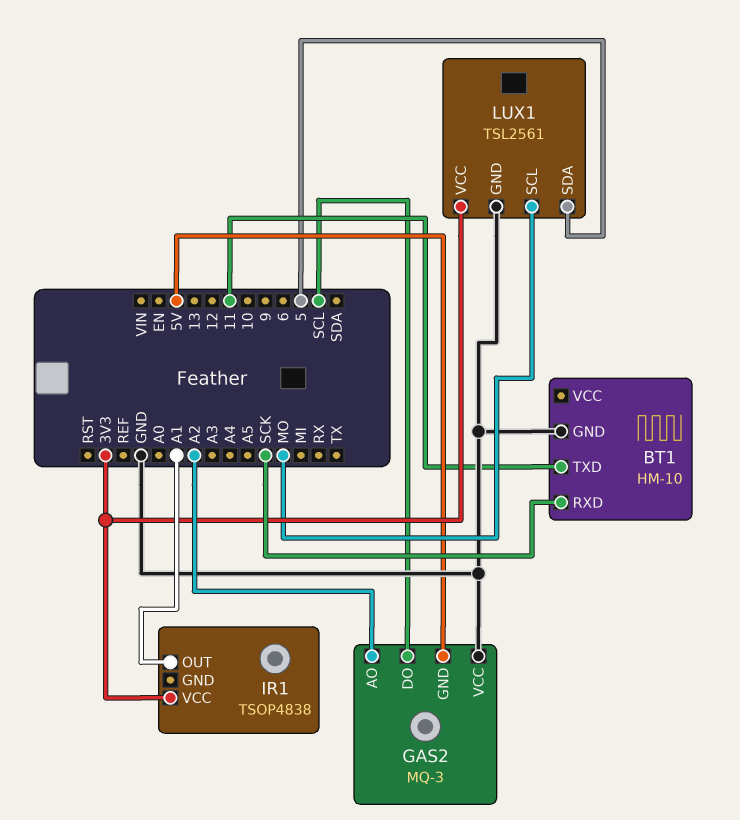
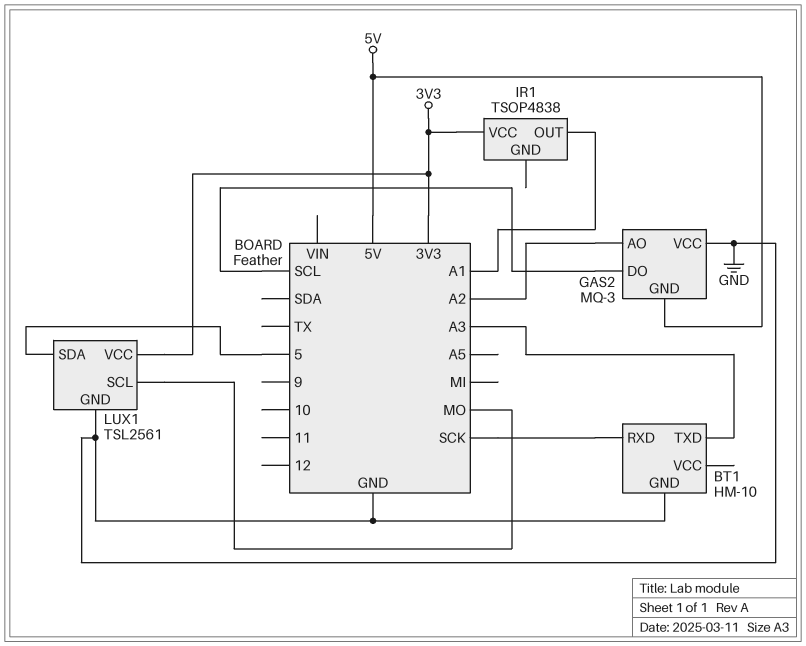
BT1 pin TXD: 11 -> A3

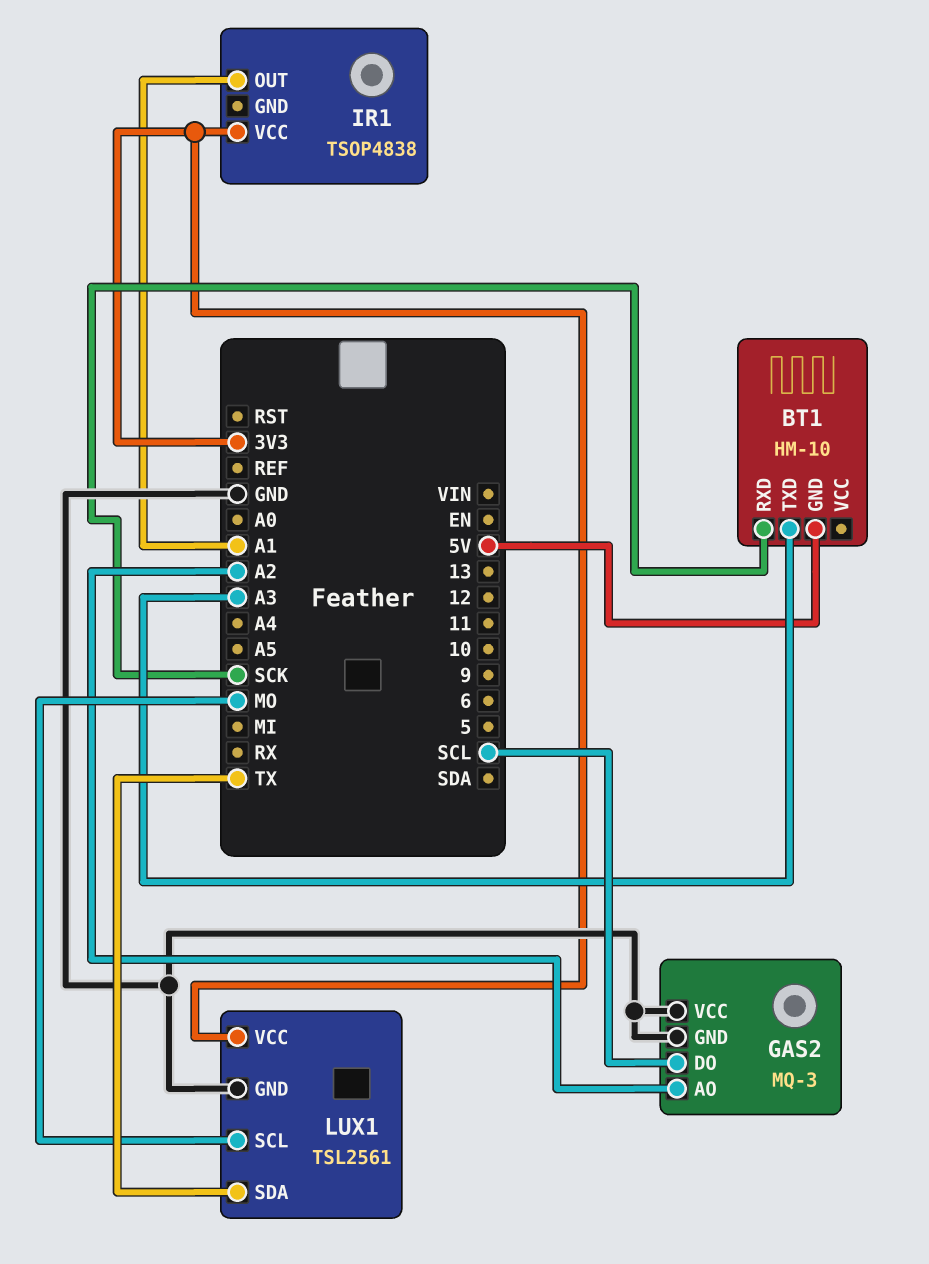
BT1 pin GND: GND -> 5V
GAS2 pin GND: 5V -> GND
LUX1 pin SDA: 5 -> TX

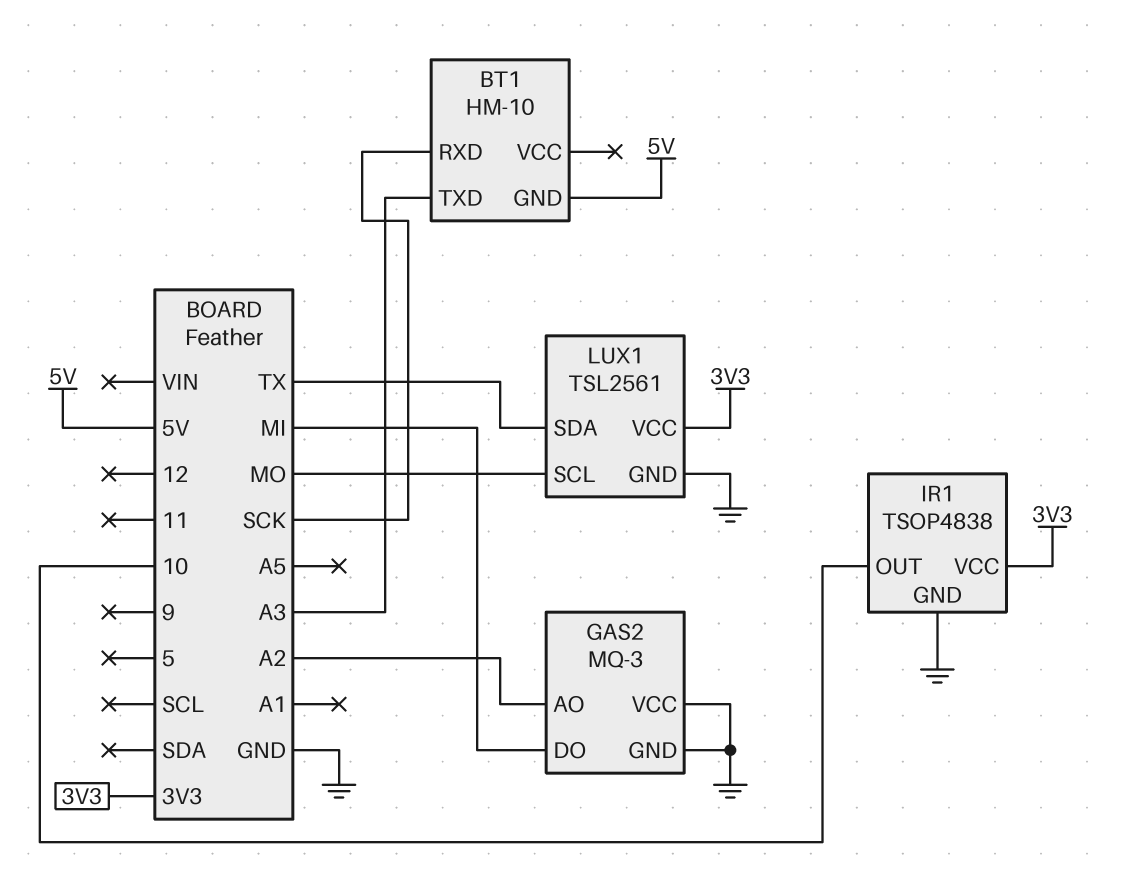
GAS2 pin DO: SCL -> MI
IR1 pin GND: none -> GND
IR1 pin OUT: A1 -> 10

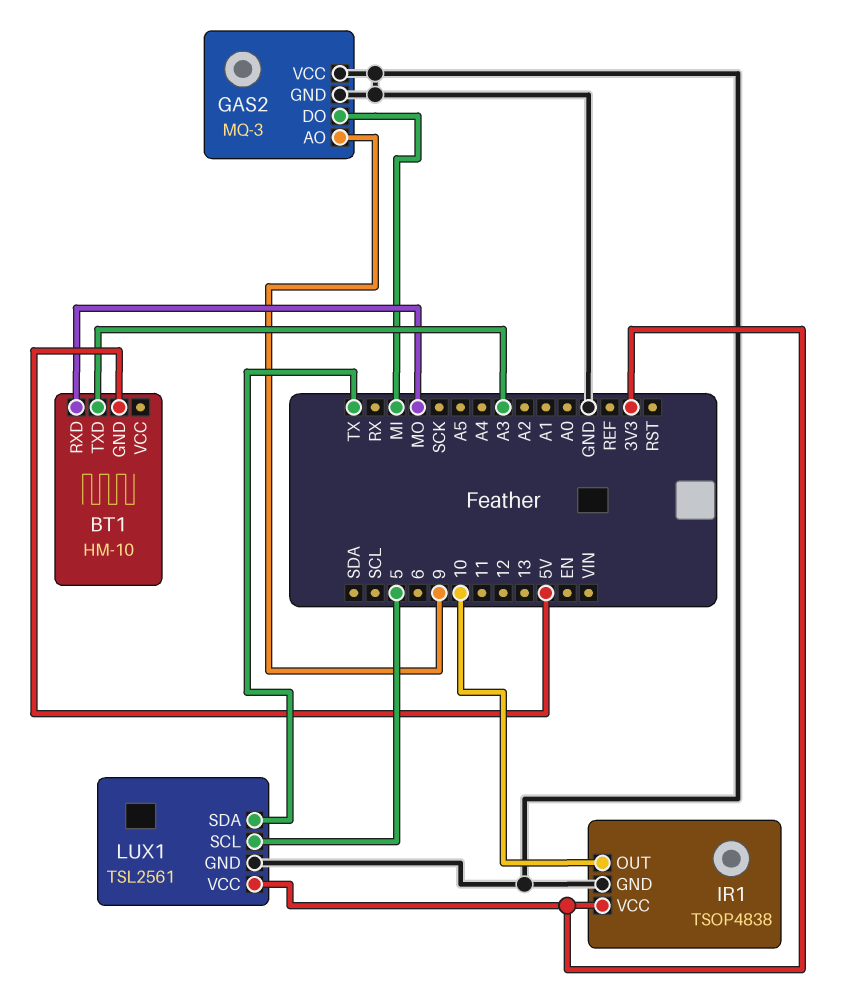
BT1 pin RXD: SCK -> MO
GAS2 pin AO: A2 -> 9
LUX1 pin SCL: MO -> 5

